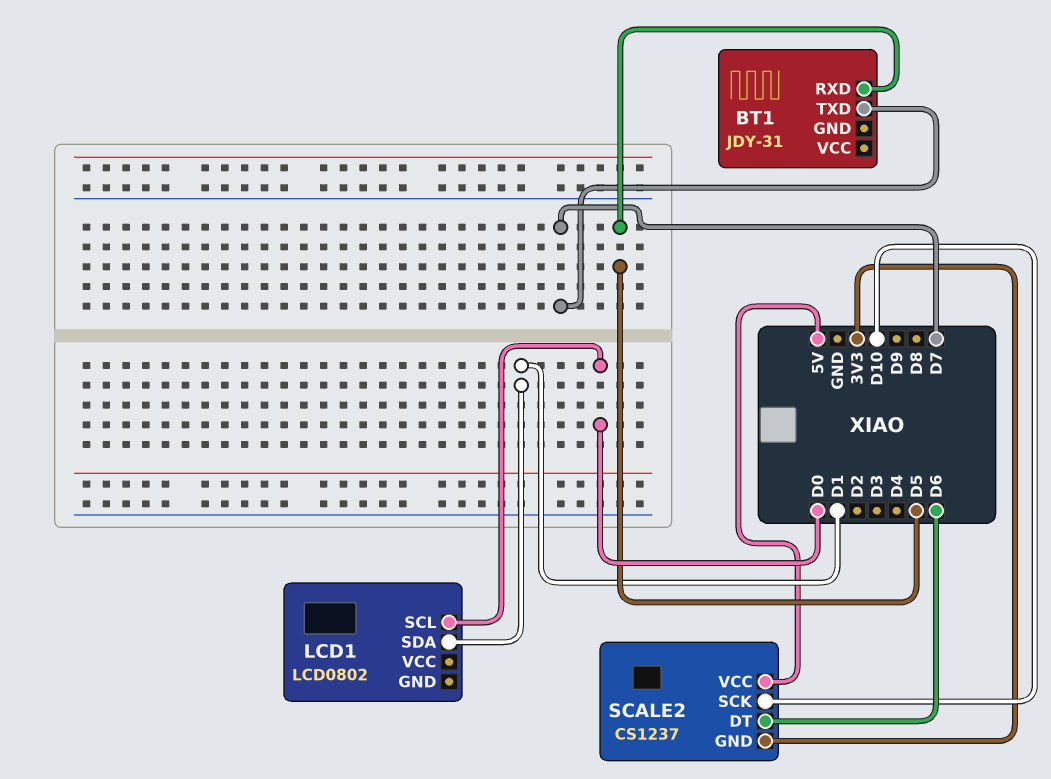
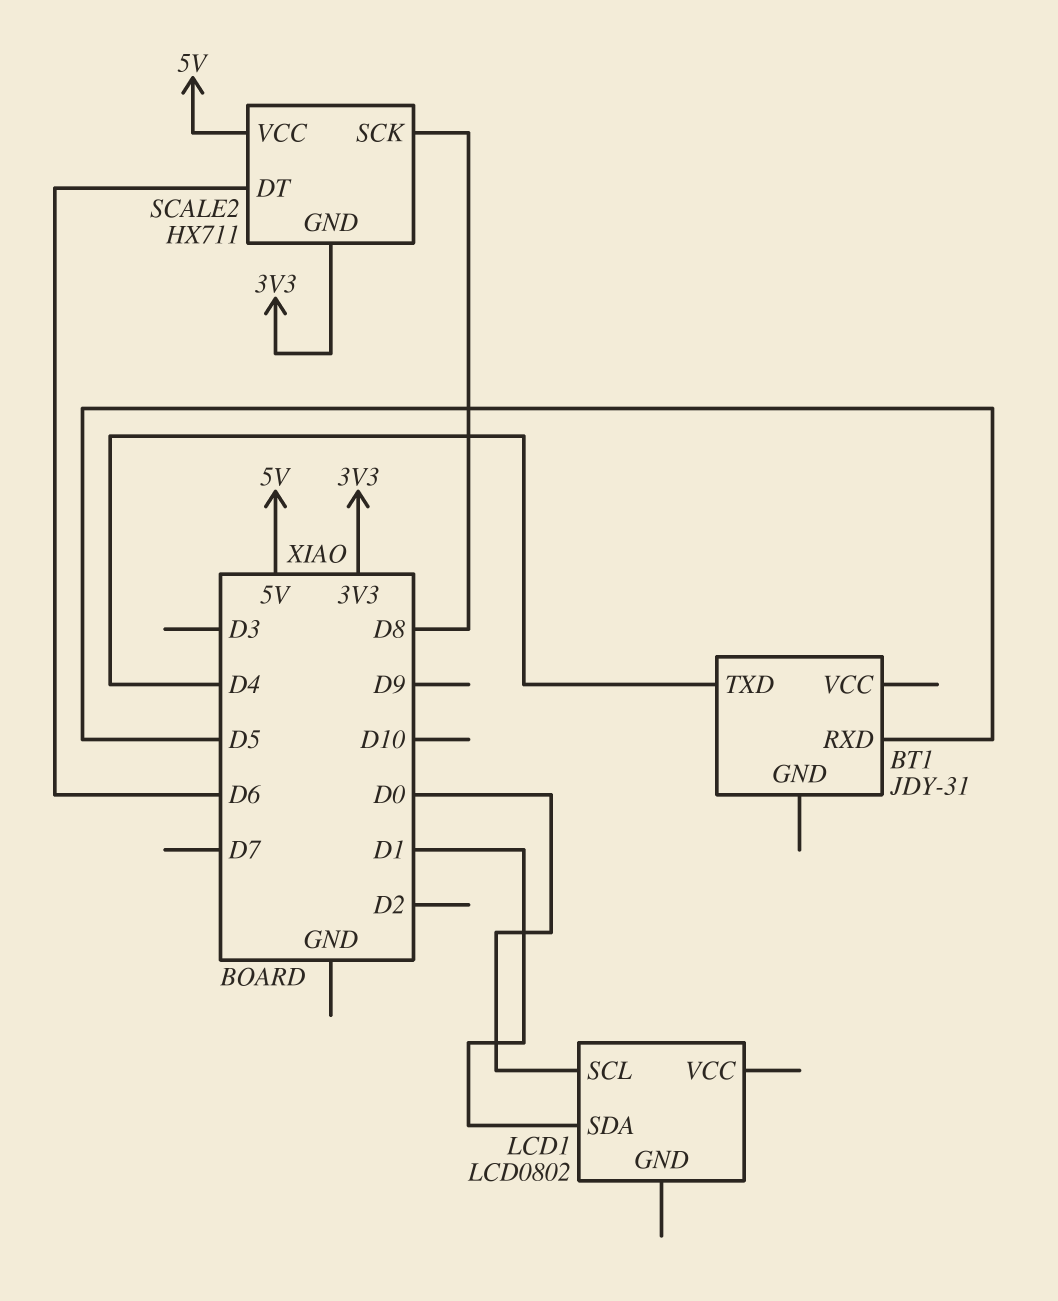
BT1 pin TXD: D7 -> D4
SCALE2: CS1237 -> HX711
SCALE2 pin SCK: D10 -> D8

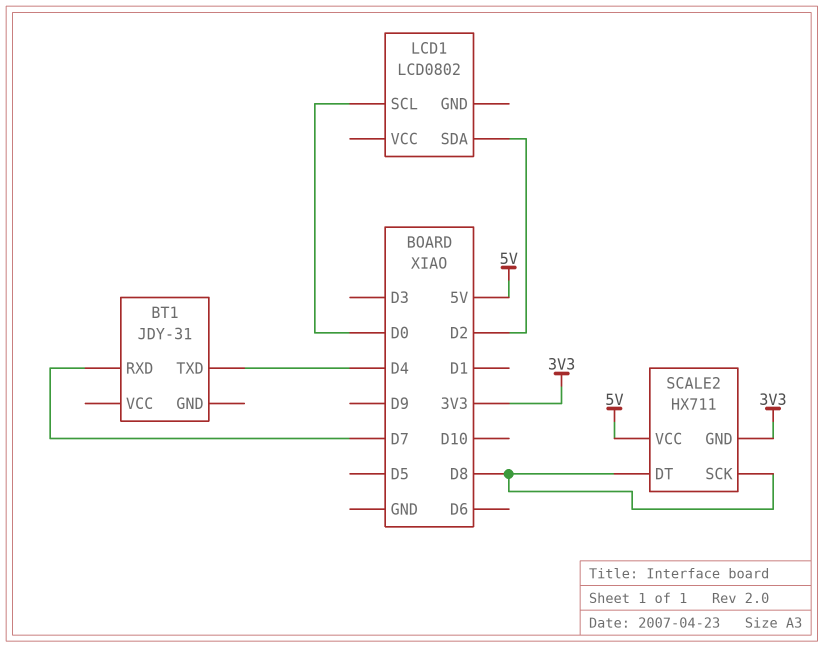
BT1 pin RXD: D5 -> D7
LCD1 pin SDA: D1 -> D2
SCALE2 pin DT: D6 -> D8

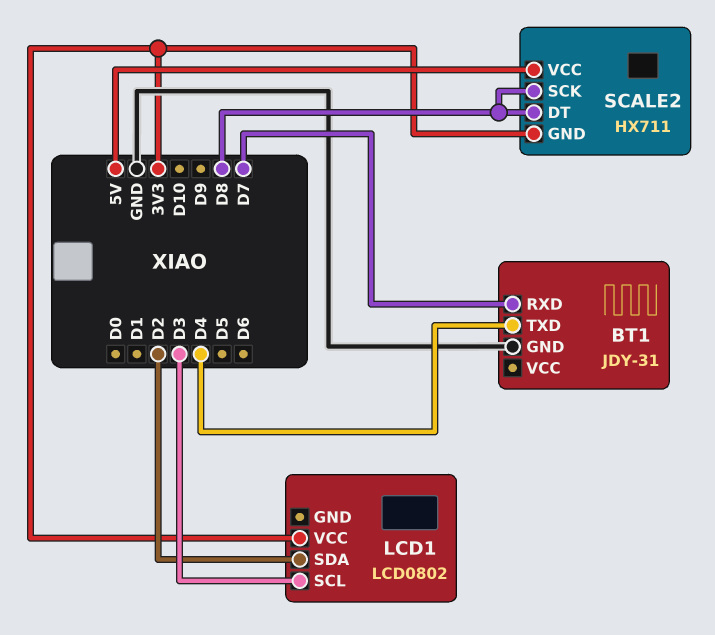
BT1 pin GND: none -> GND
LCD1 pin SCL: D0 -> D3
LCD1 pin VCC: none -> 3V3

